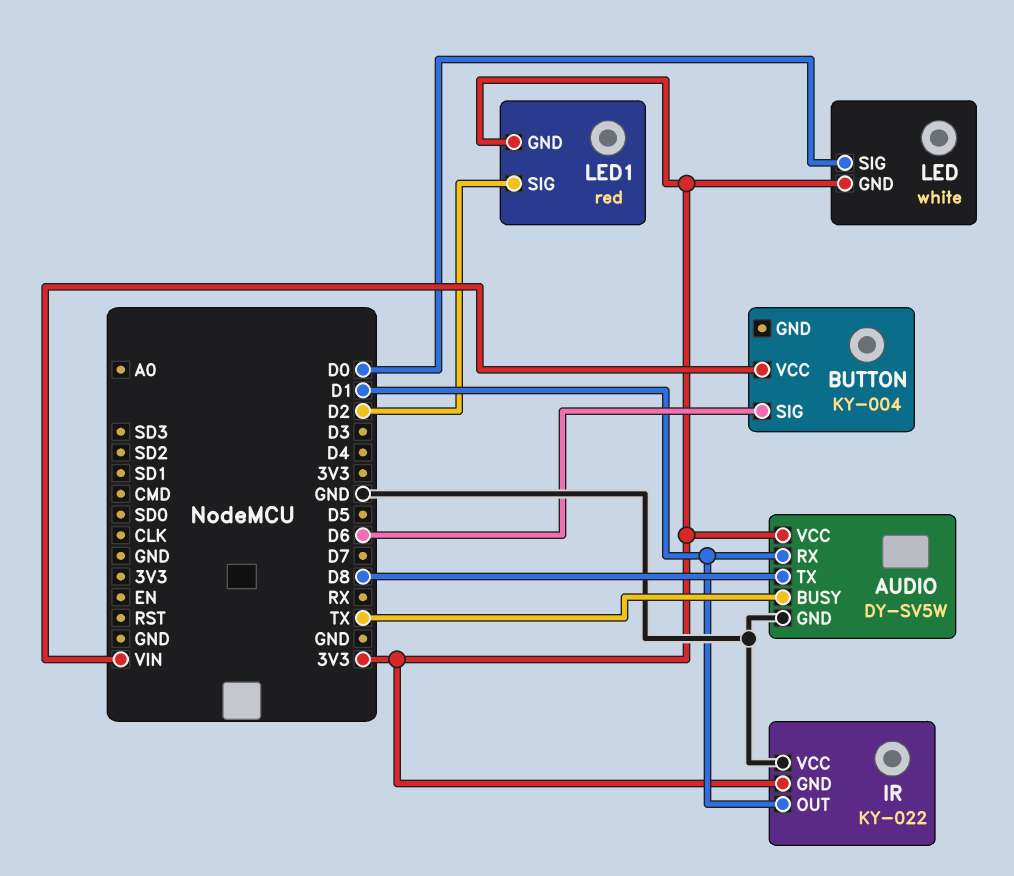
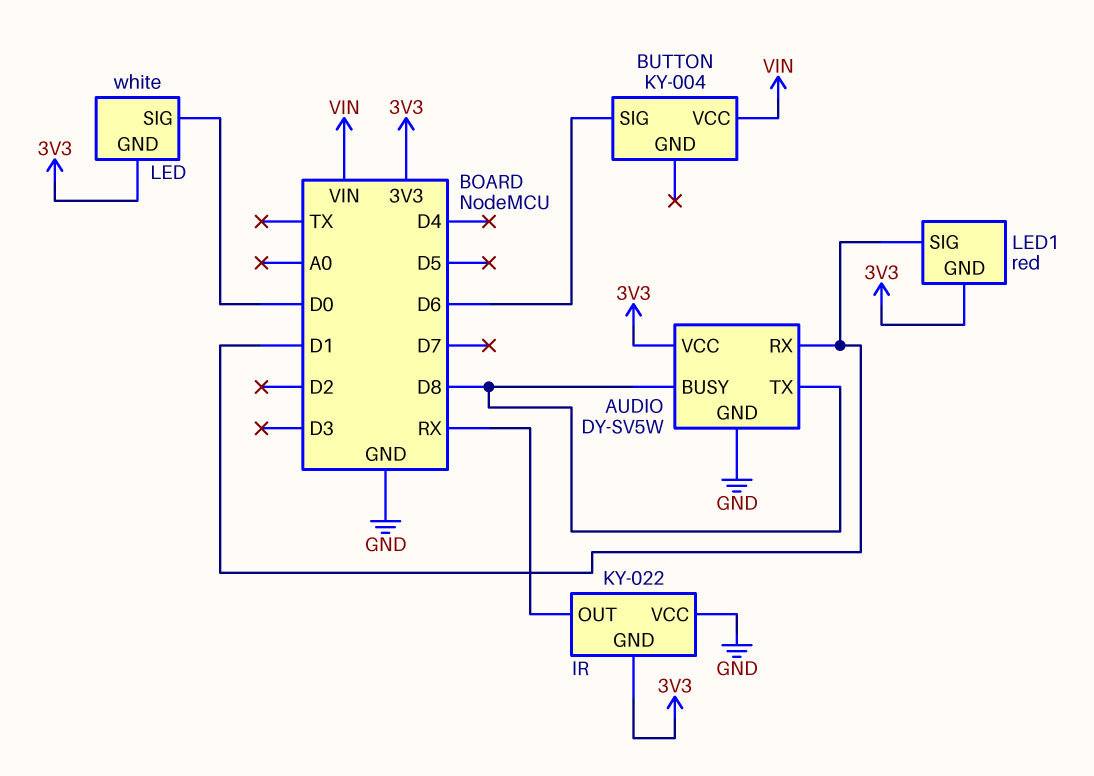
AUDIO pin BUSY: TX -> D8
IR pin OUT: D1 -> RX
LED1 pin SIG: D2 -> D1

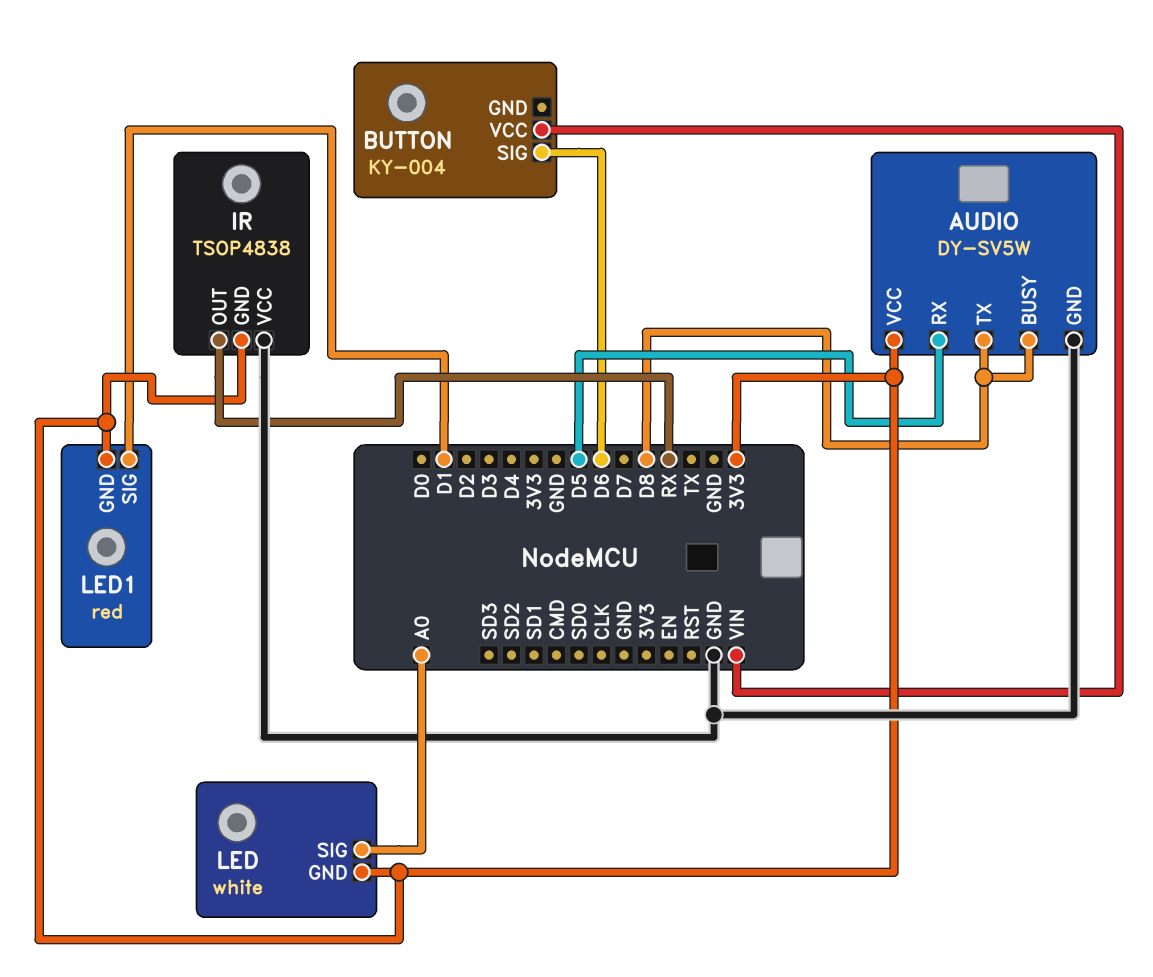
AUDIO pin RX: D1 -> D5
IR: KY-022 -> TSOP4838
LED pin SIG: D0 -> A0

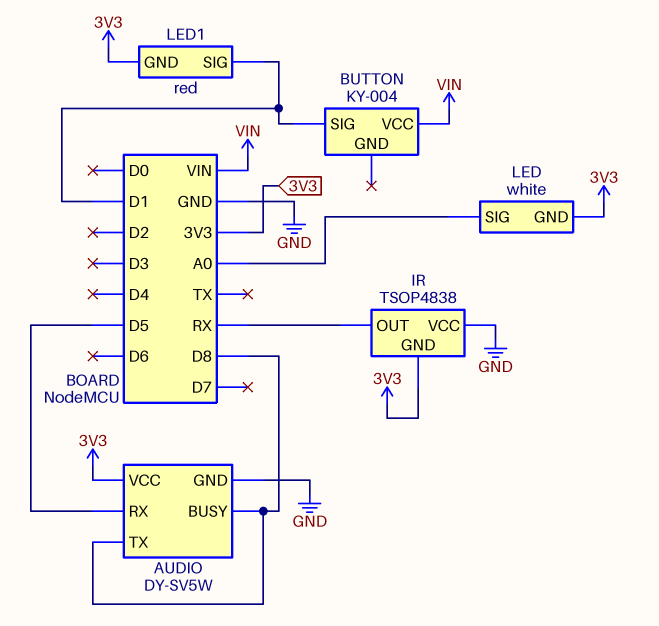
BUTTON pin SIG: D6 -> D1

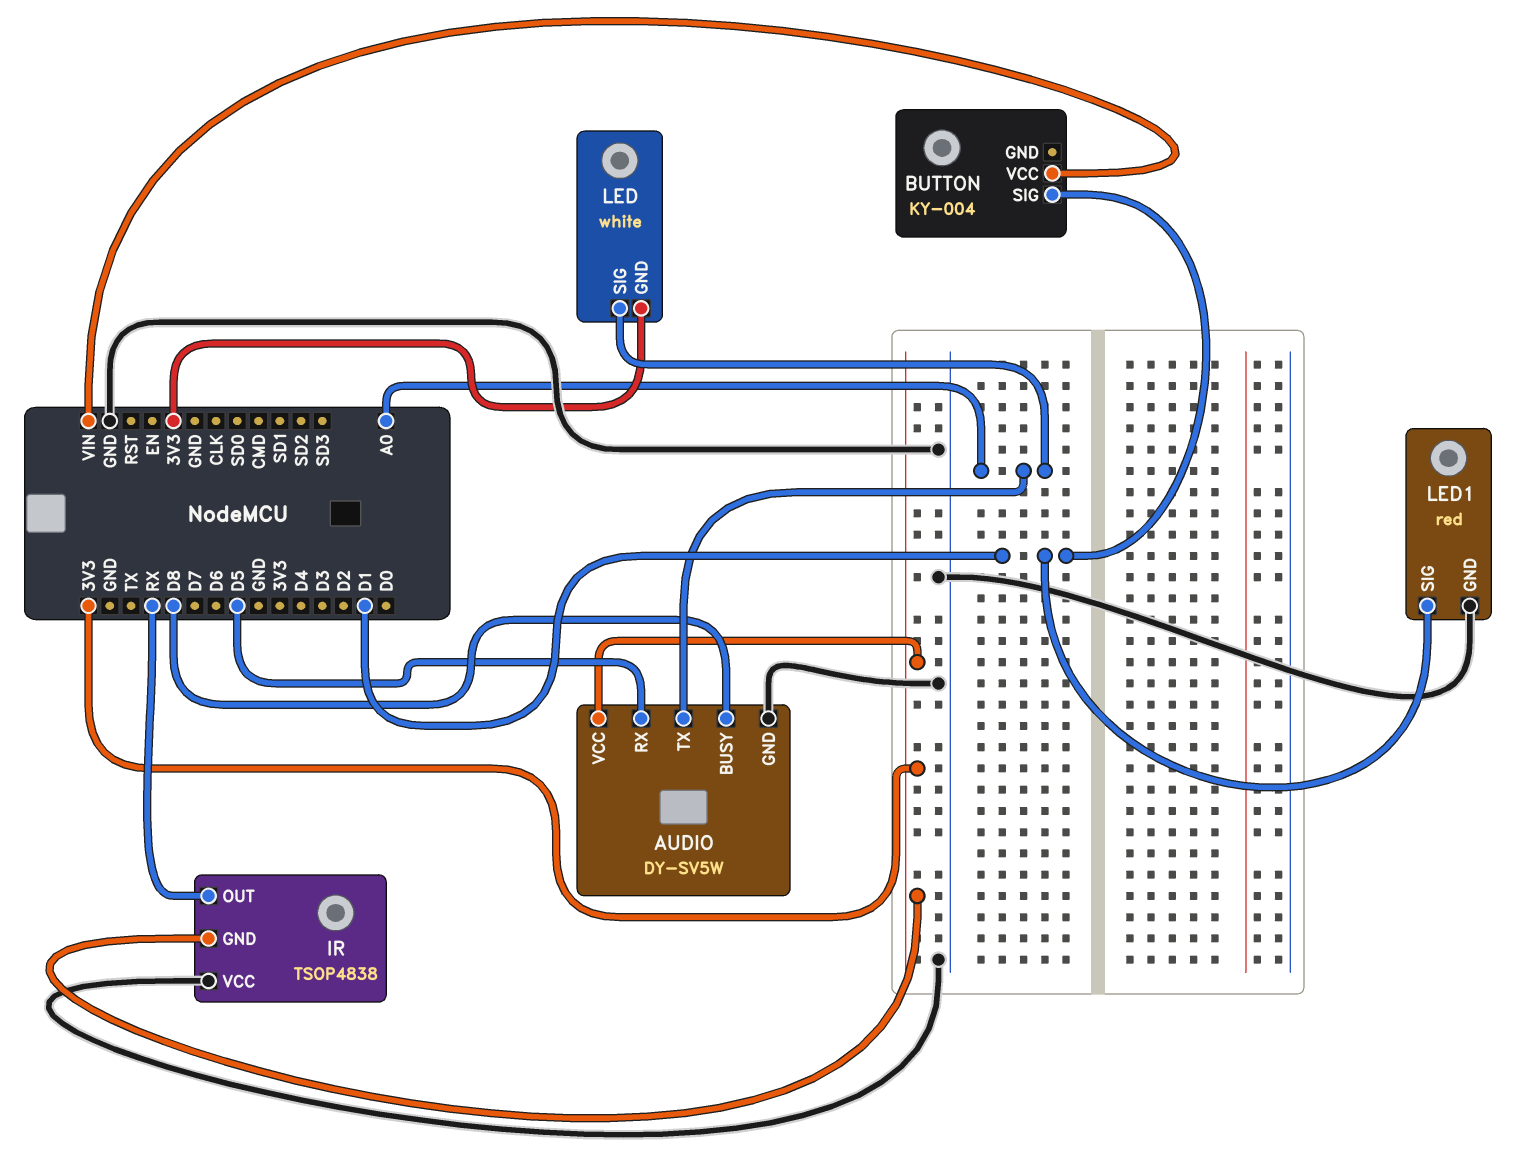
AUDIO pin TX: D8 -> A0
LED1 pin GND: 3V3 -> GND

